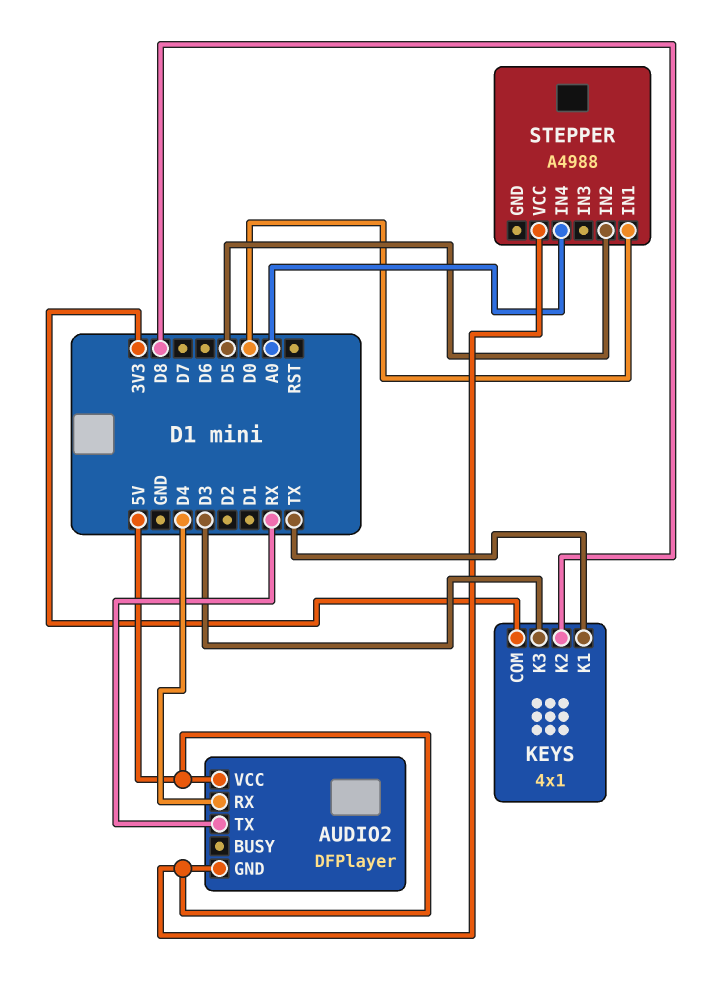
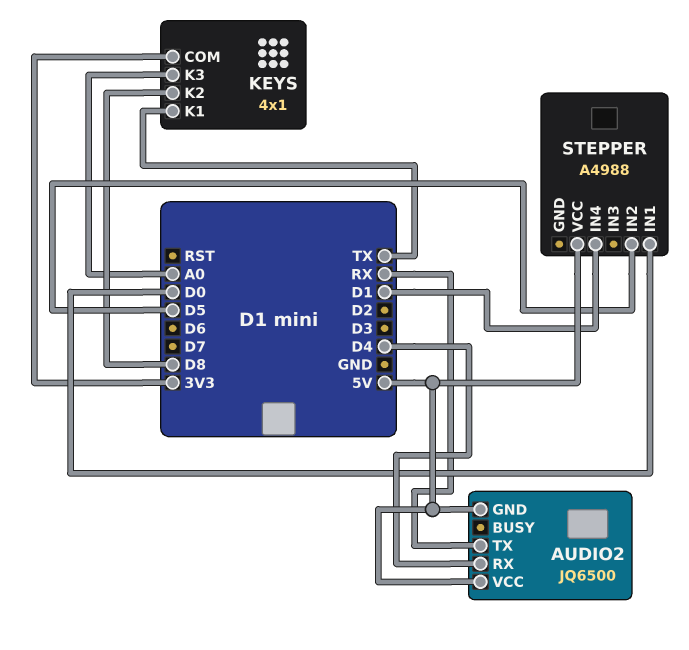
AUDIO2: DFPlayer -> JQ6500
KEYS pin K3: D3 -> A0
STEPPER pin IN4: A0 -> D1

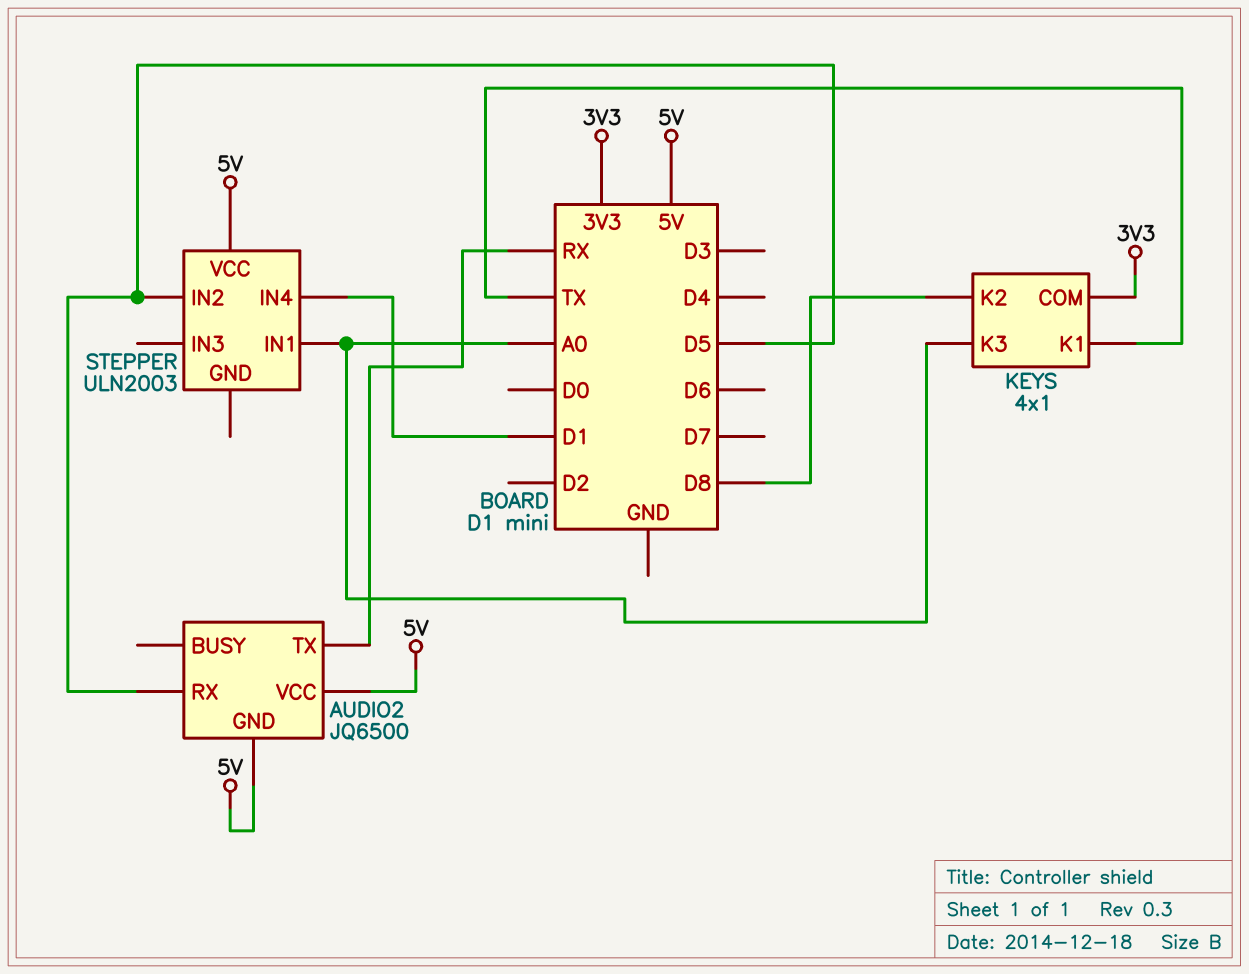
AUDIO2 pin RX: D4 -> D5
STEPPER: A4988 -> ULN2003
STEPPER pin IN1: D0 -> A0

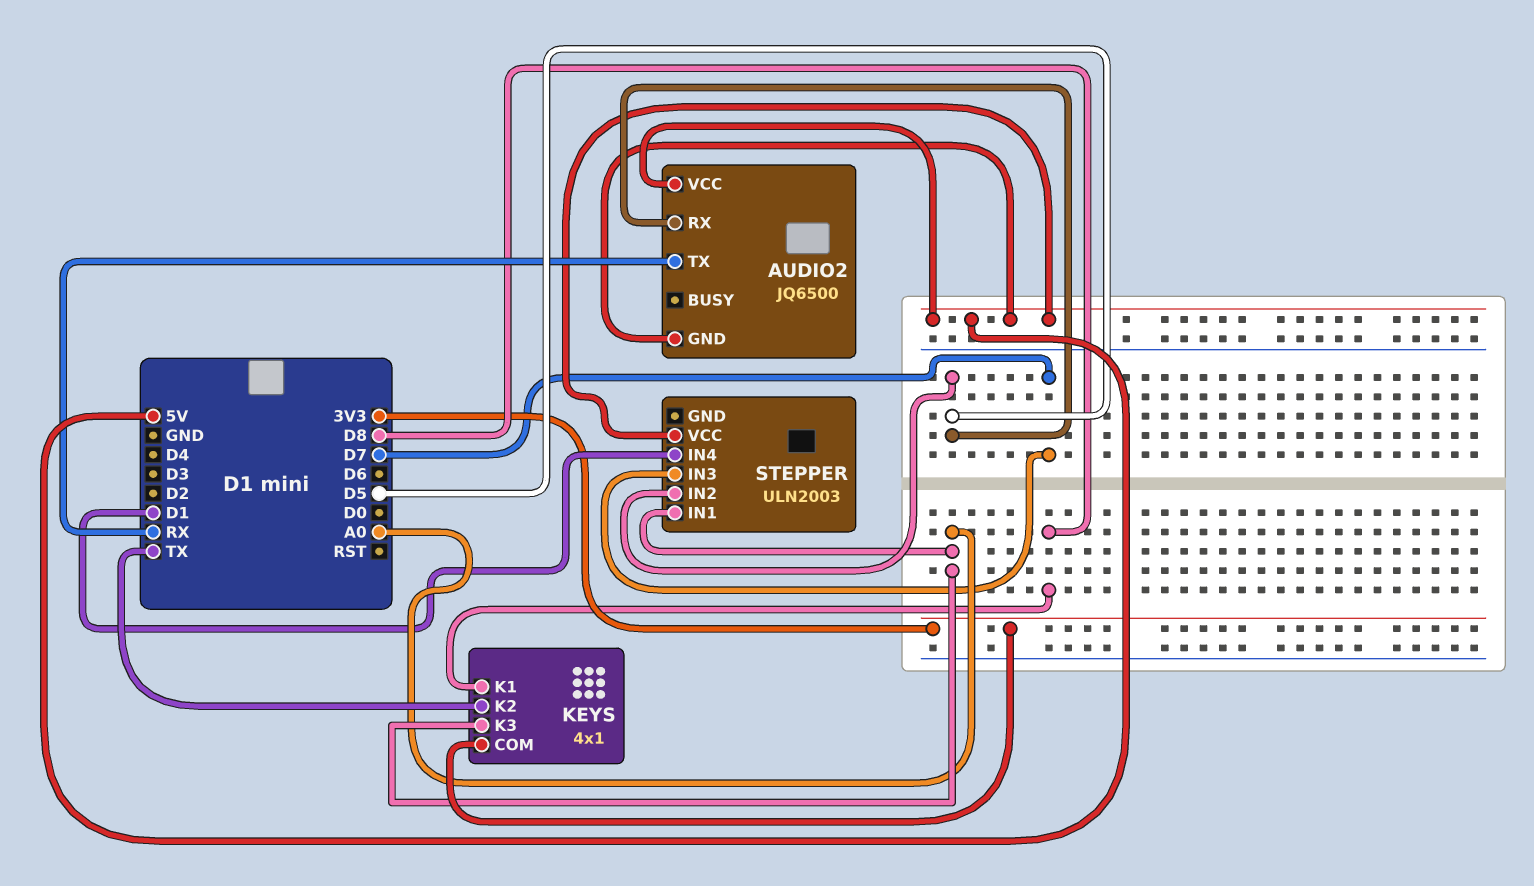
KEYS pin K1: TX -> D8
KEYS pin K2: D8 -> TX
STEPPER pin IN3: none -> D7

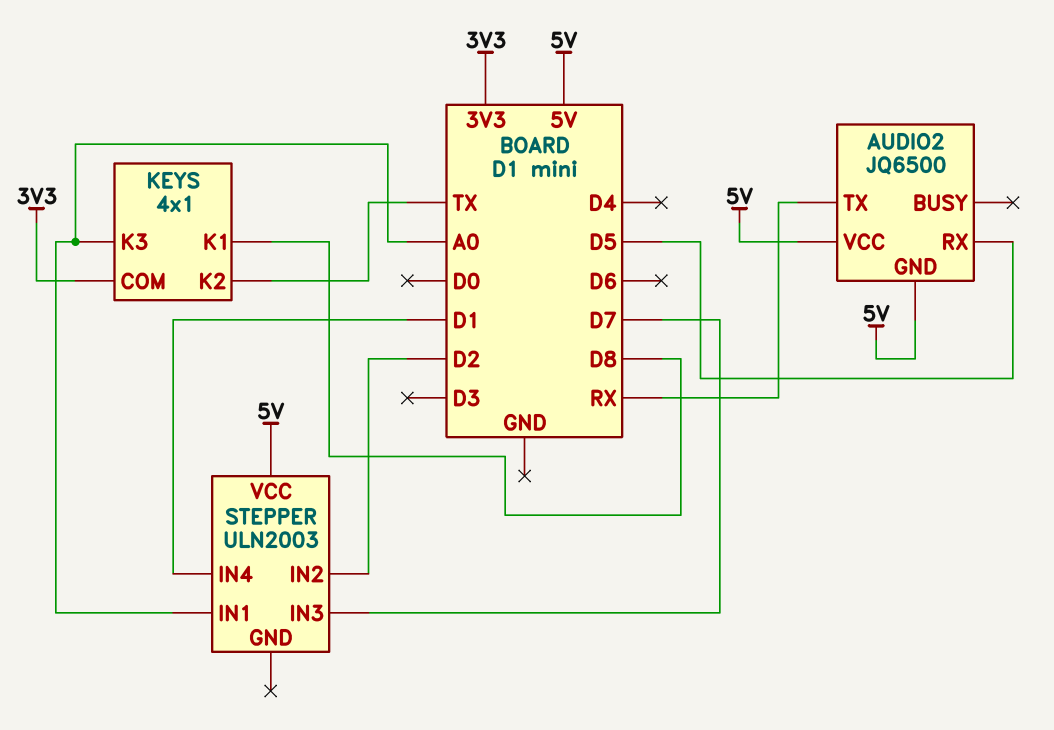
STEPPER pin IN2: D5 -> D2

